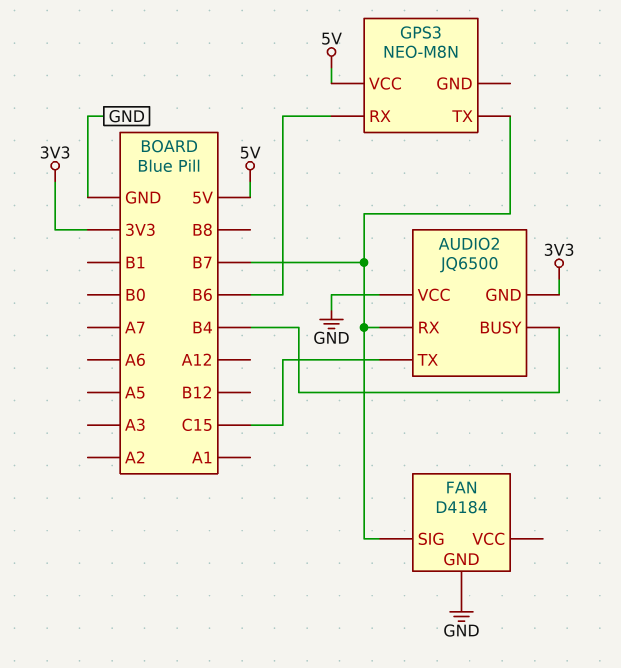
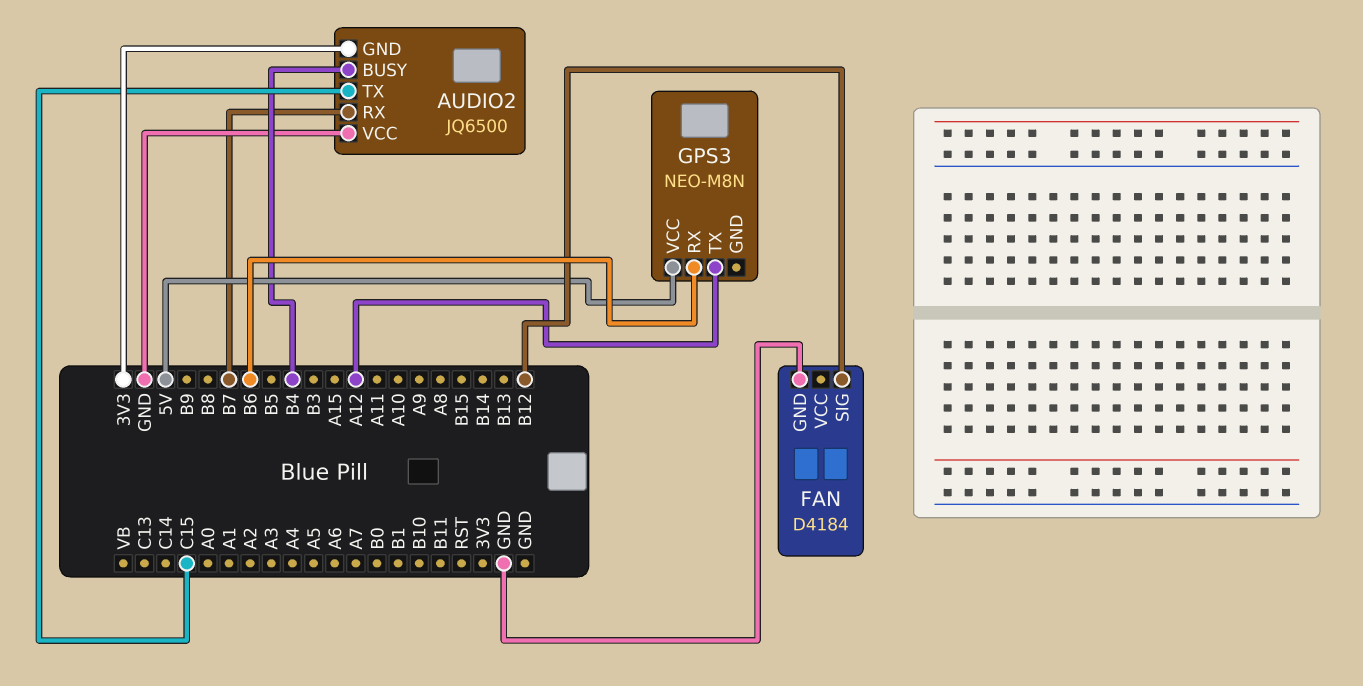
FAN pin SIG: B7 -> B12
GPS3 pin TX: B7 -> A12

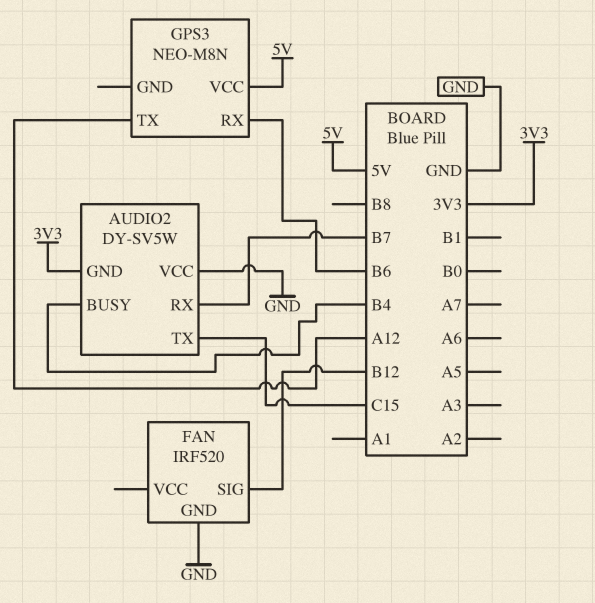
AUDIO2: JQ6500 -> DY-SV5W
FAN: D4184 -> IRF520

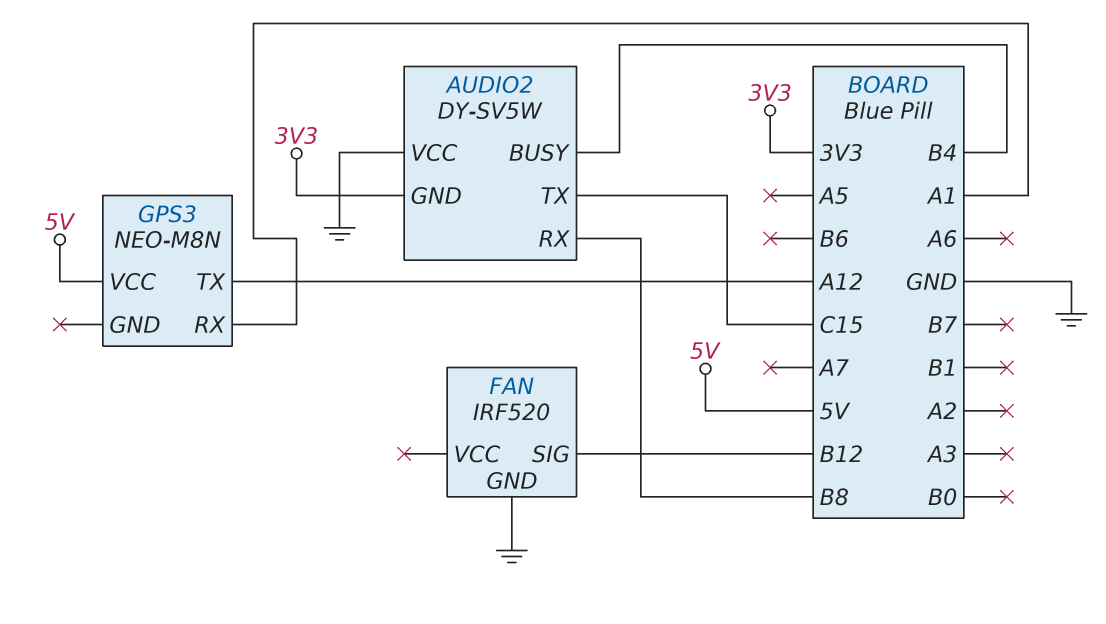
AUDIO2 pin RX: B7 -> B8
GPS3 pin RX: B6 -> A1

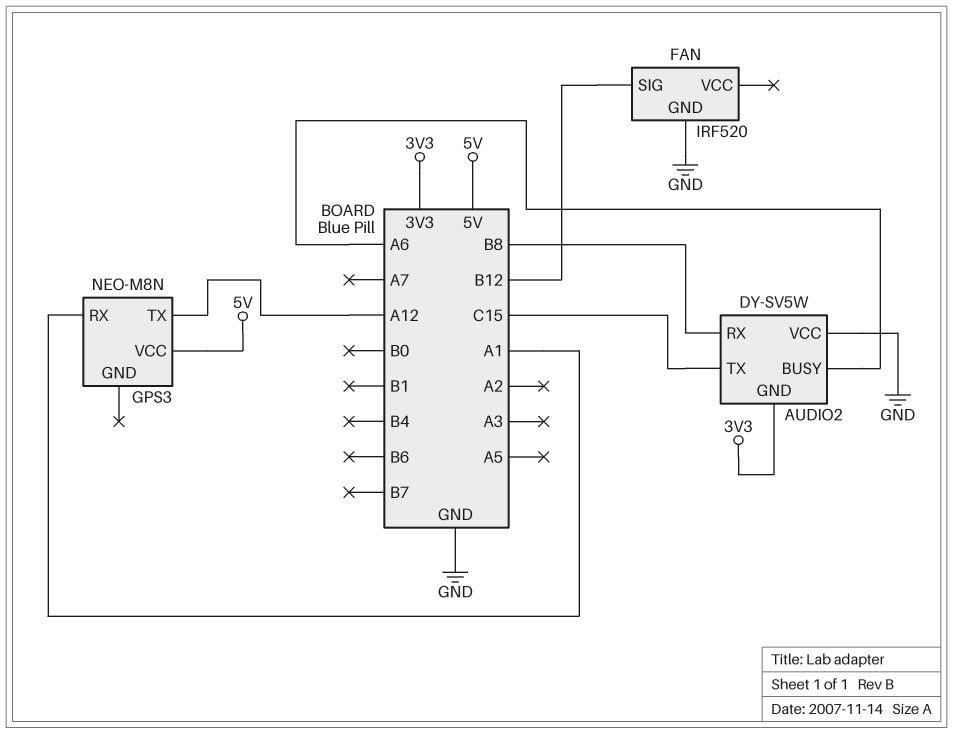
AUDIO2 pin BUSY: B4 -> A6

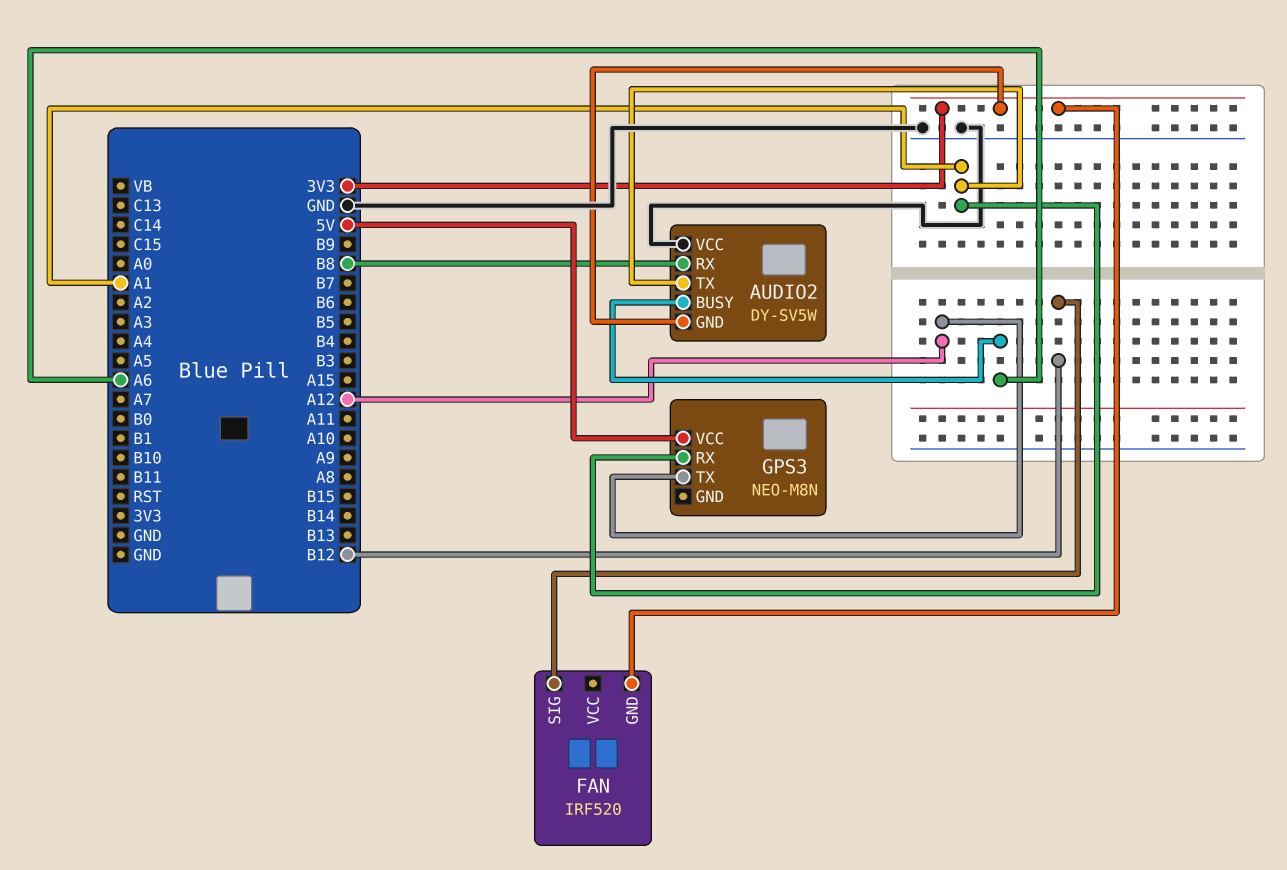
AUDIO2 pin TX: C15 -> A1
FAN pin GND: GND -> 3V3

